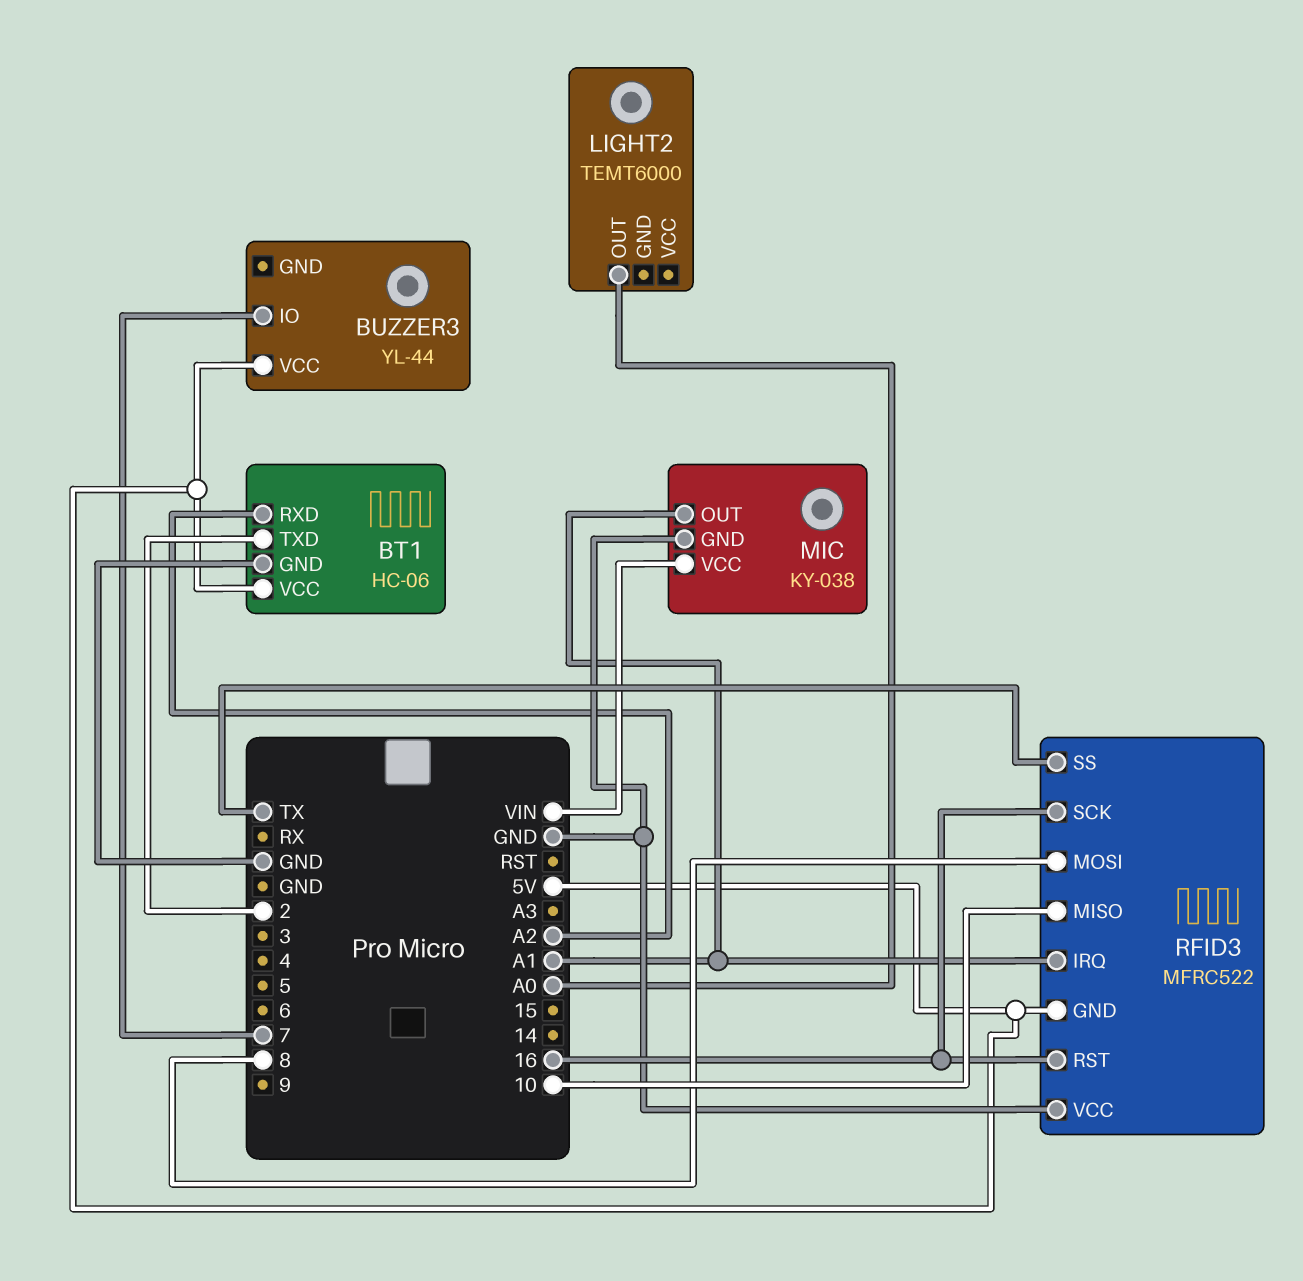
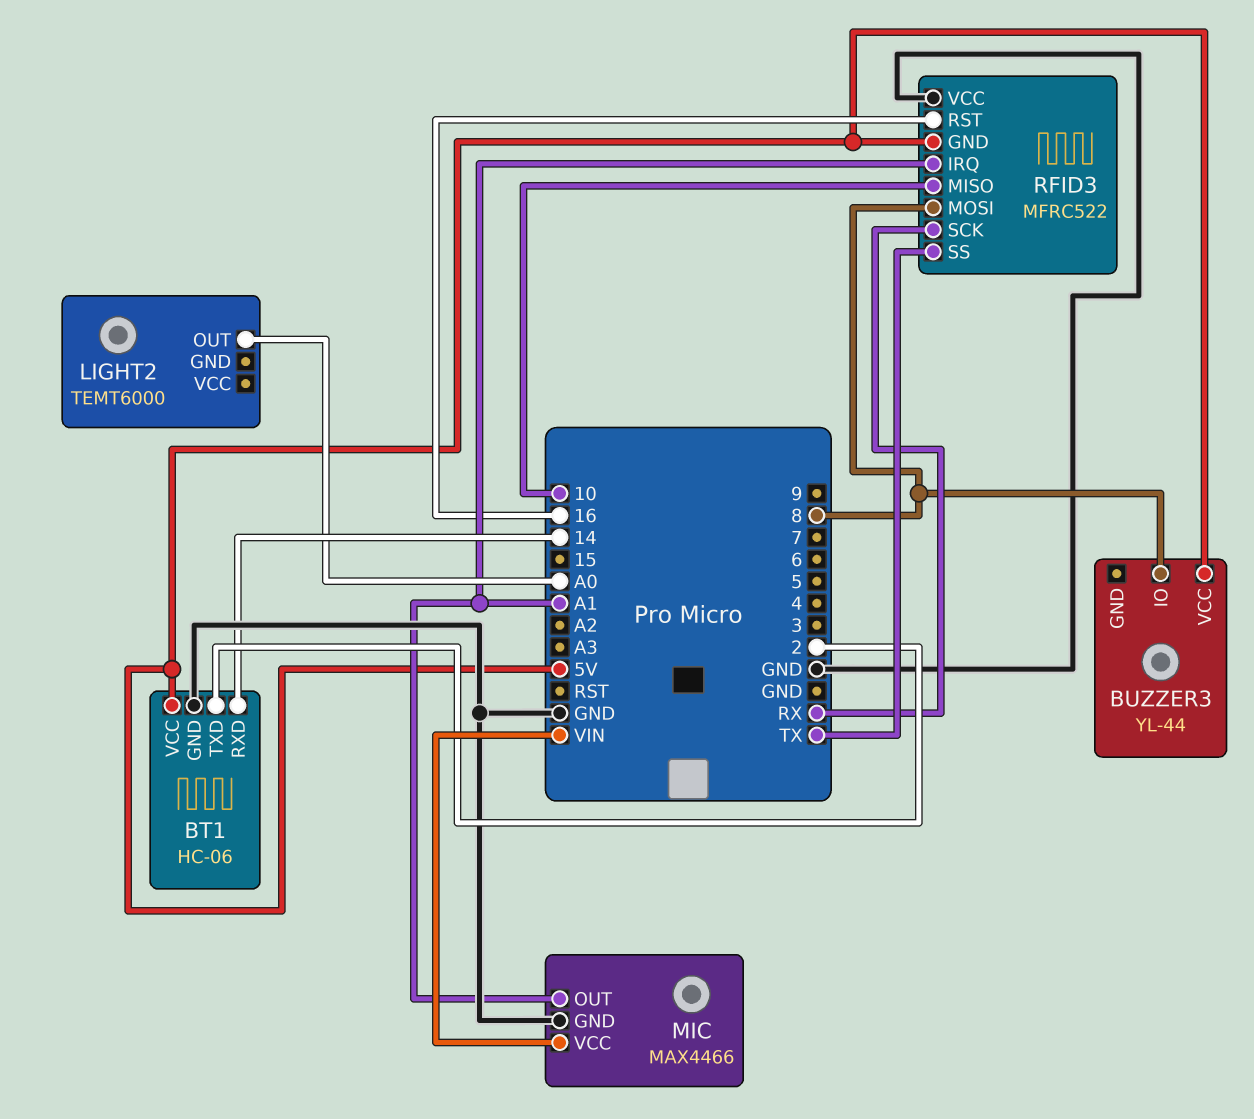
BT1 pin RXD: A2 -> 14
BUZZER3 pin IO: 7 -> 8
MIC: KY-038 -> MAX4466
RFID3 pin SCK: 16 -> RX

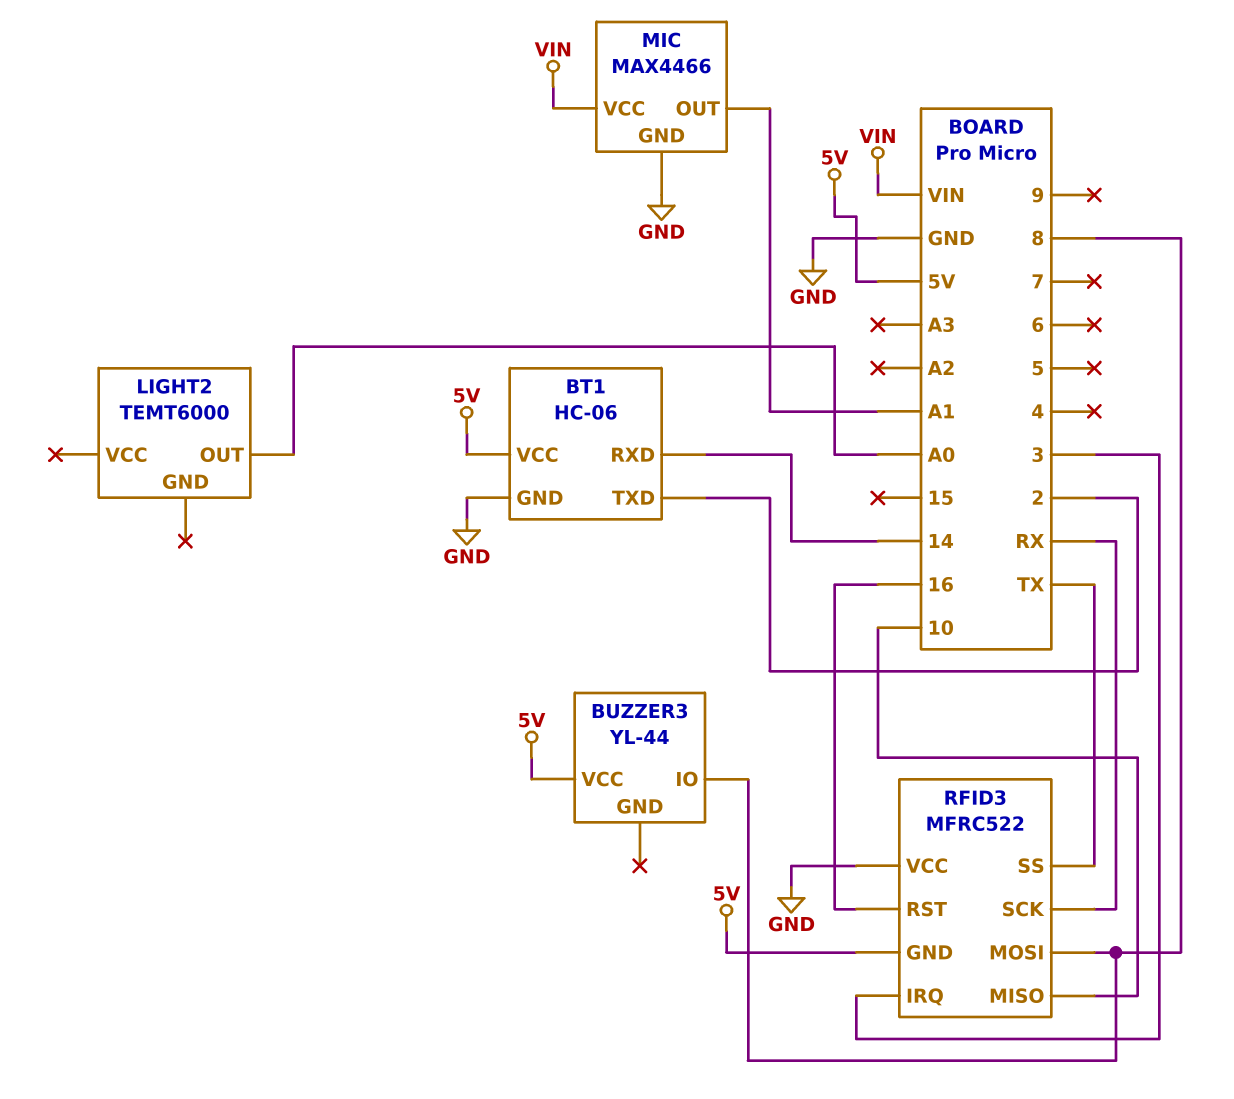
RFID3 pin IRQ: A1 -> 3

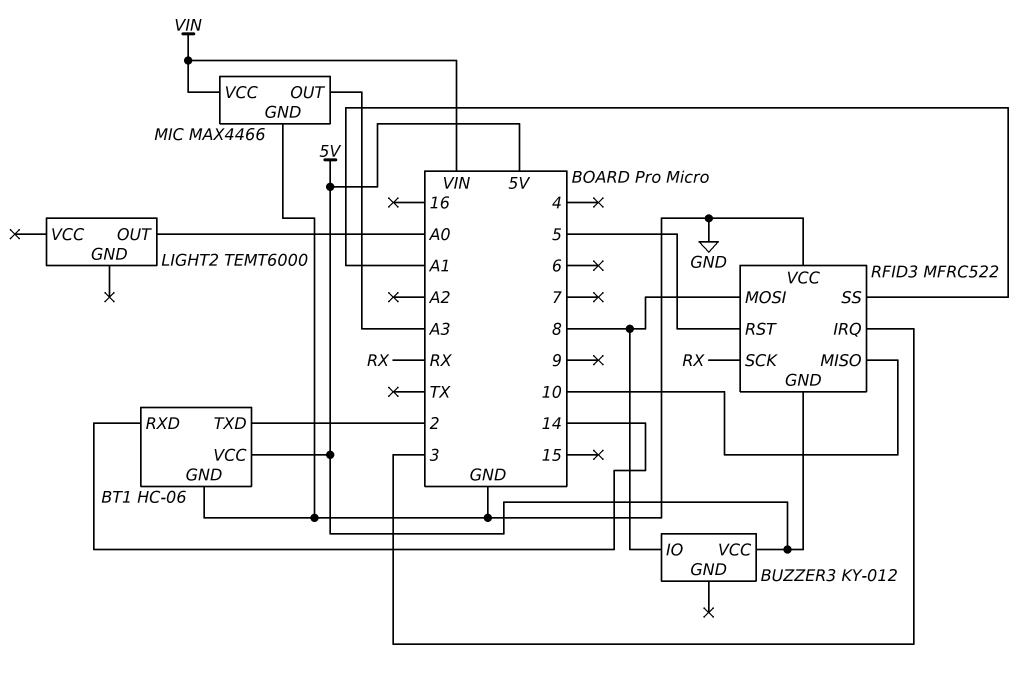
BUZZER3: YL-44 -> KY-012
MIC pin OUT: A1 -> A3
RFID3 pin RST: 16 -> 5
RFID3 pin SS: TX -> A1

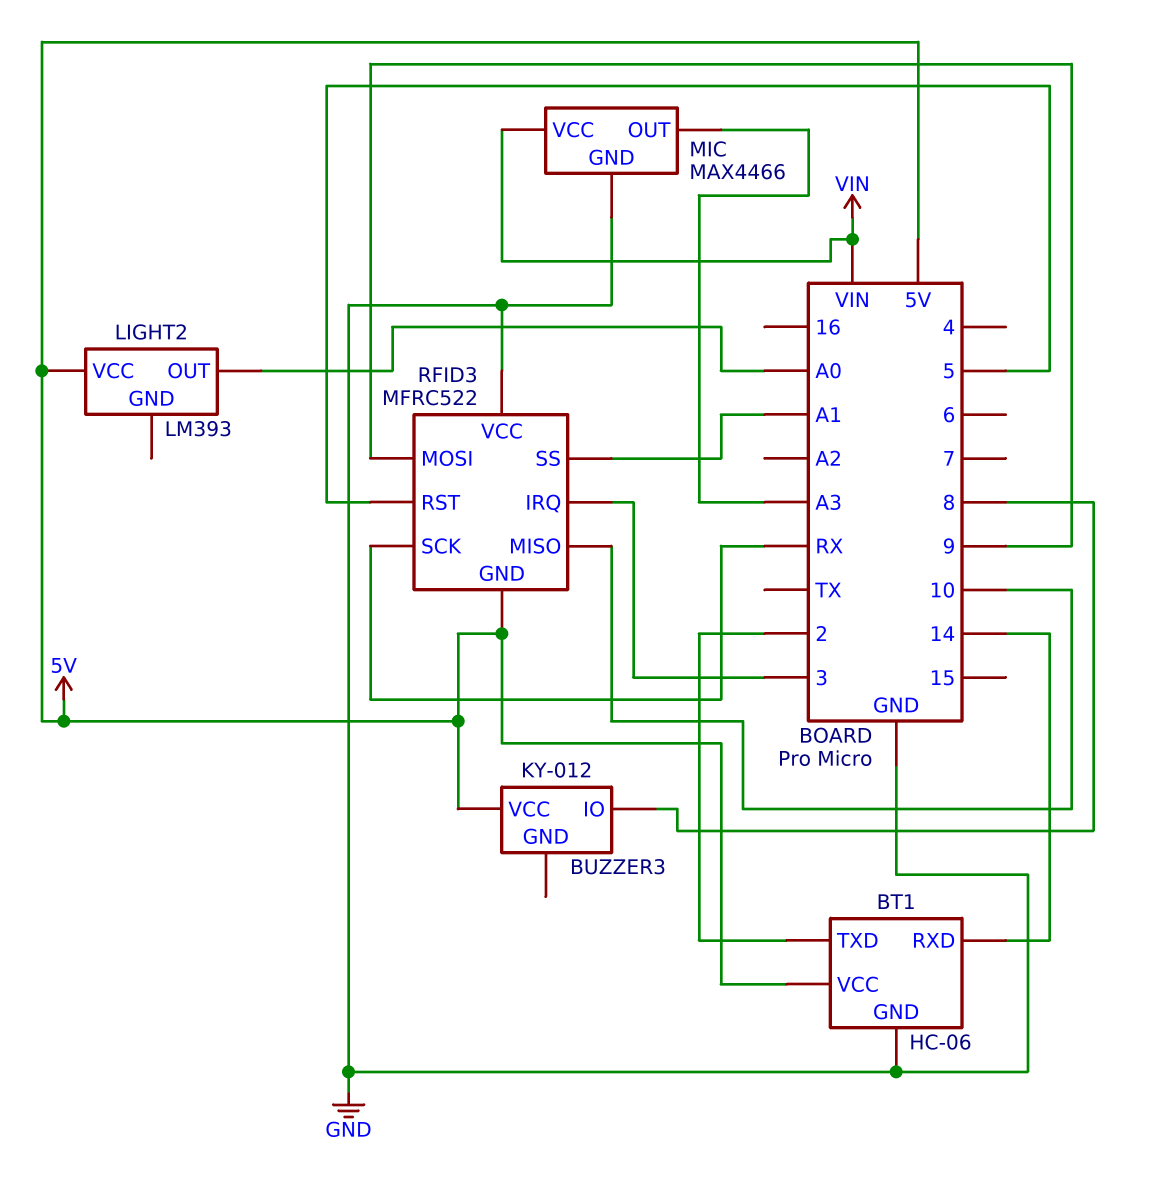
LIGHT2: TEMT6000 -> LM393
LIGHT2 pin VCC: none -> 5V
RFID3 pin MOSI: 8 -> 9

